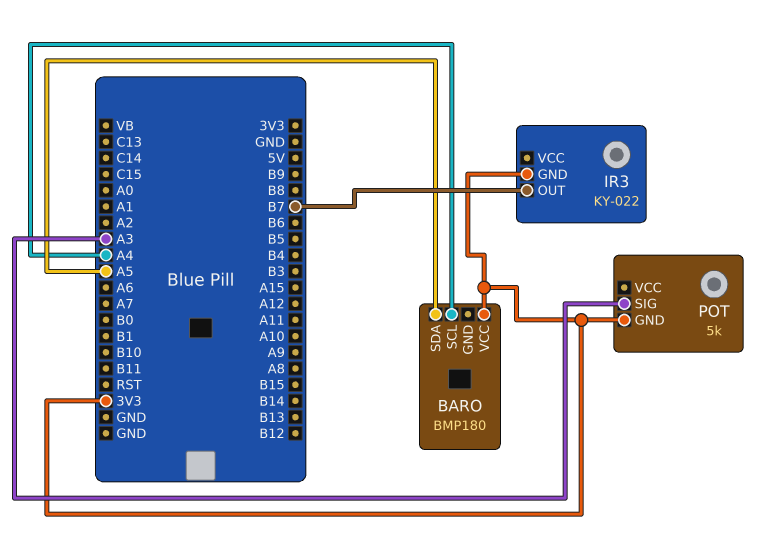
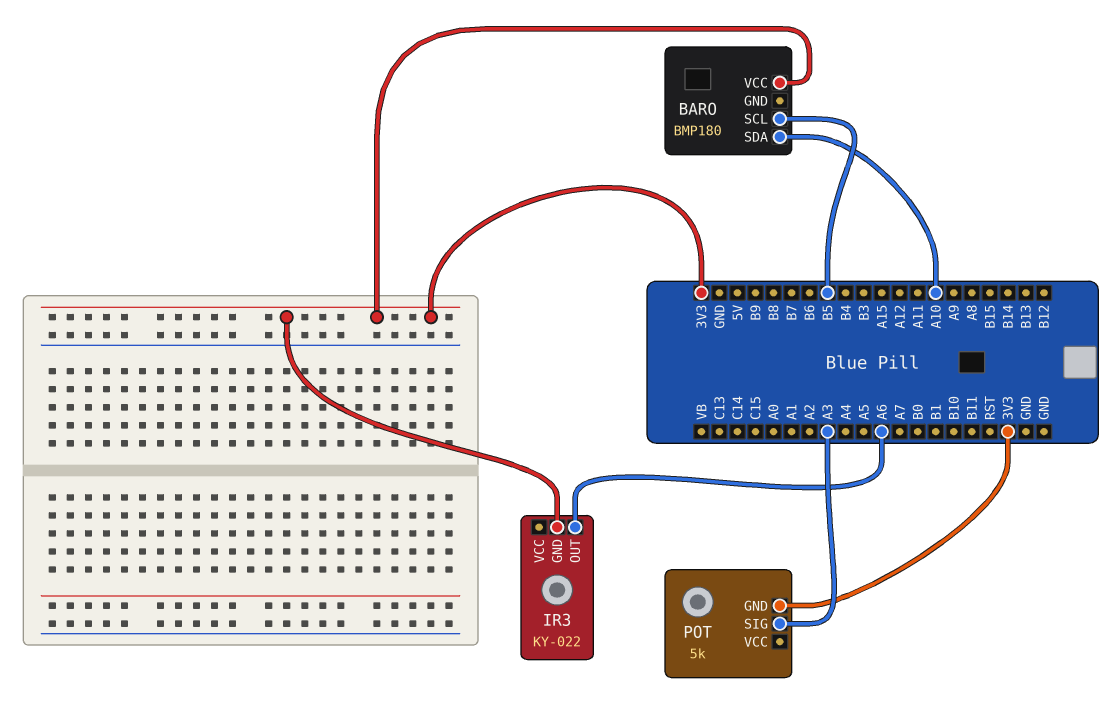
BARO pin SCL: A4 -> B5
BARO pin SDA: A5 -> A10
IR3 pin OUT: B7 -> A6

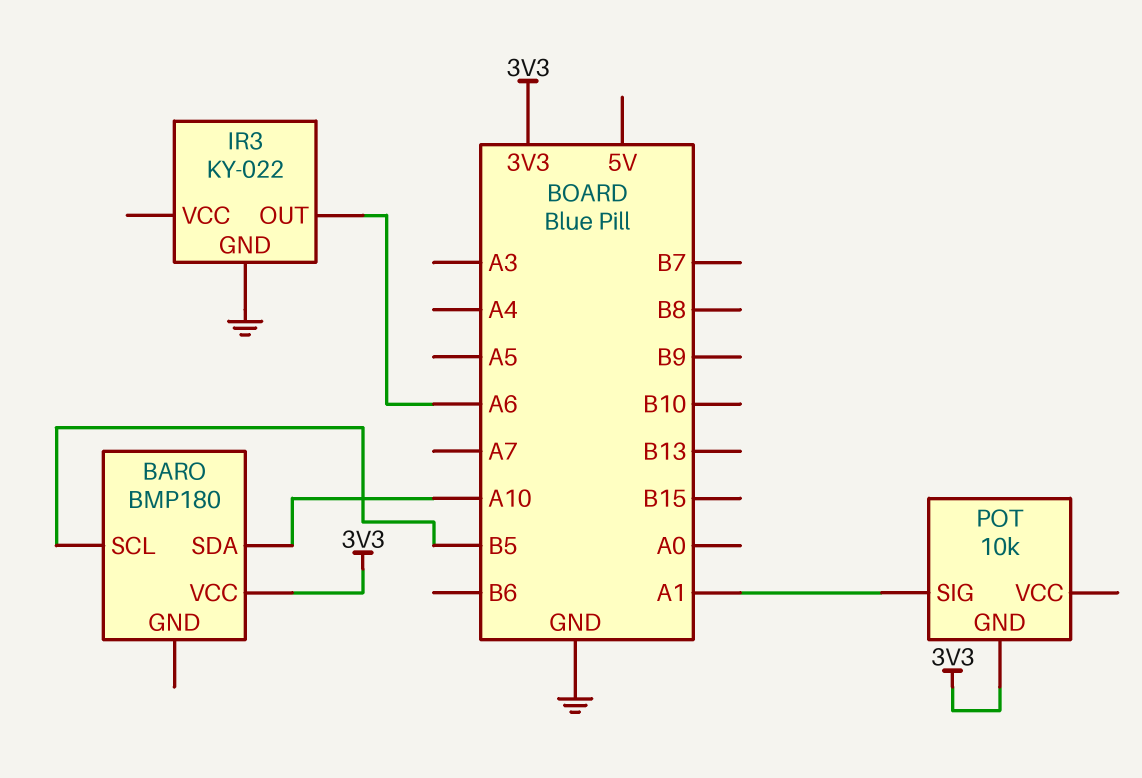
IR3 pin GND: 3V3 -> GND
POT: 5k -> 10k
POT pin SIG: A3 -> A1

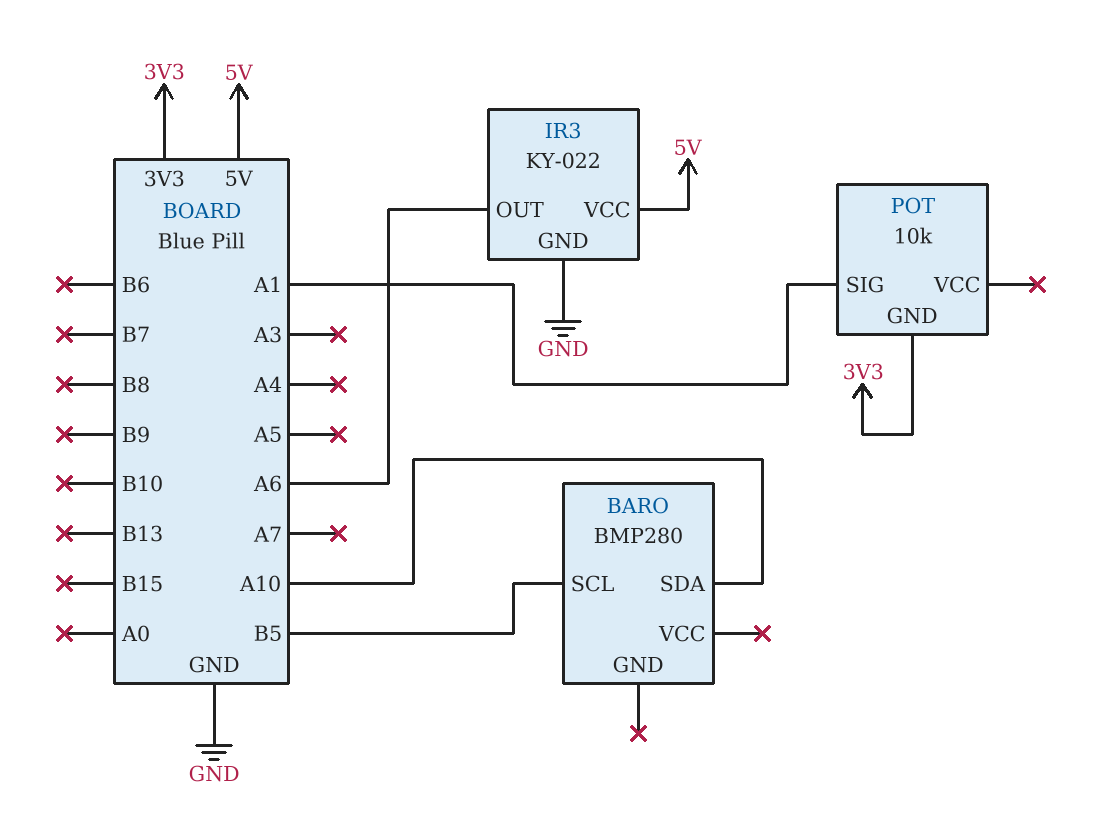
BARO: BMP180 -> BMP280
BARO pin VCC: 3V3 -> none
IR3 pin VCC: none -> 5V

